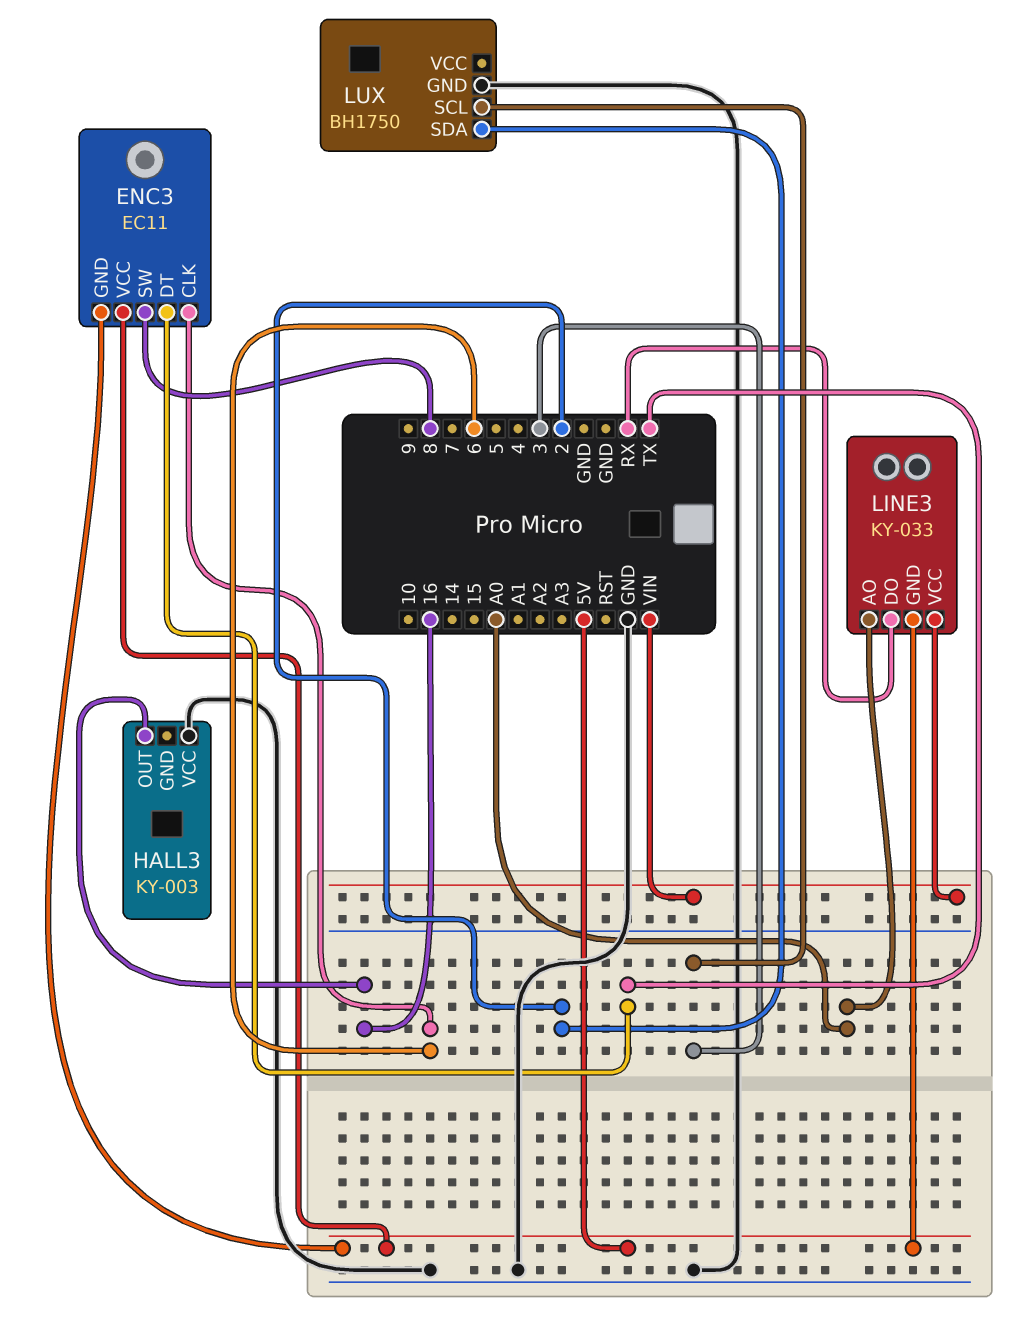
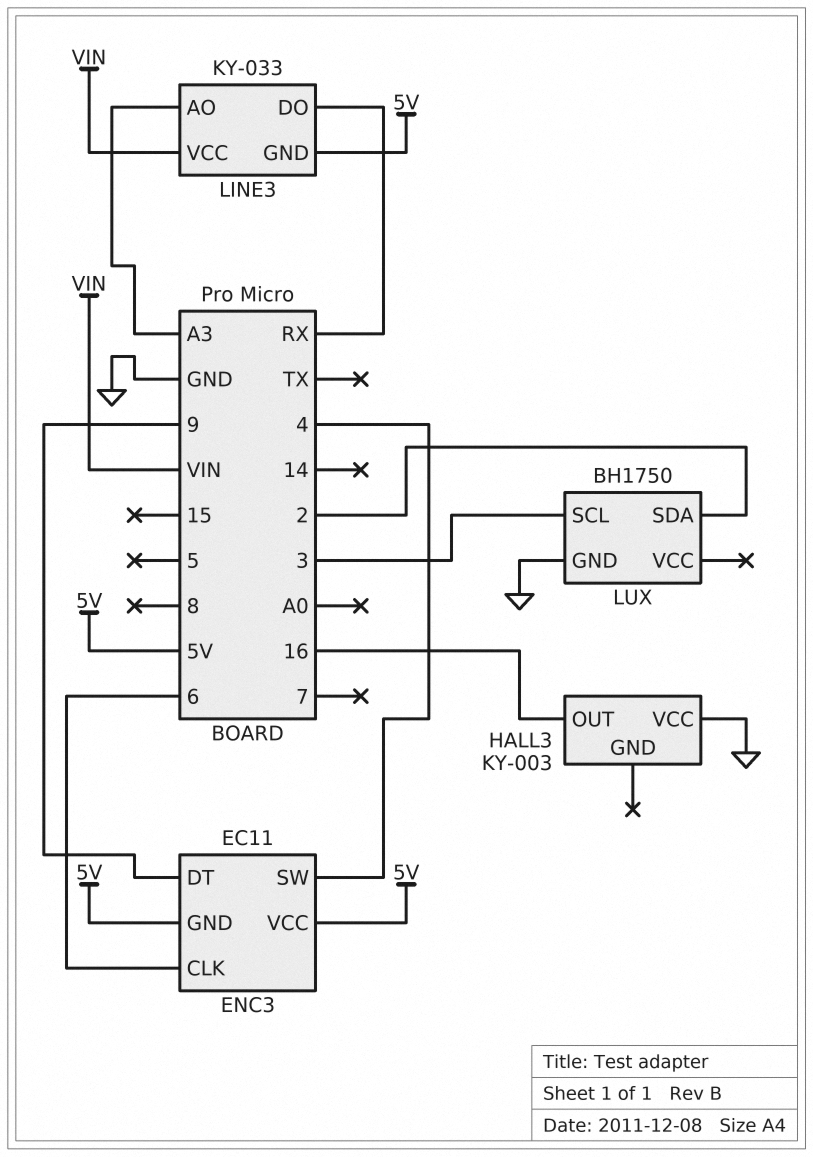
ENC3 pin DT: TX -> 9
ENC3 pin SW: 8 -> 4
LINE3 pin AO: A0 -> A3

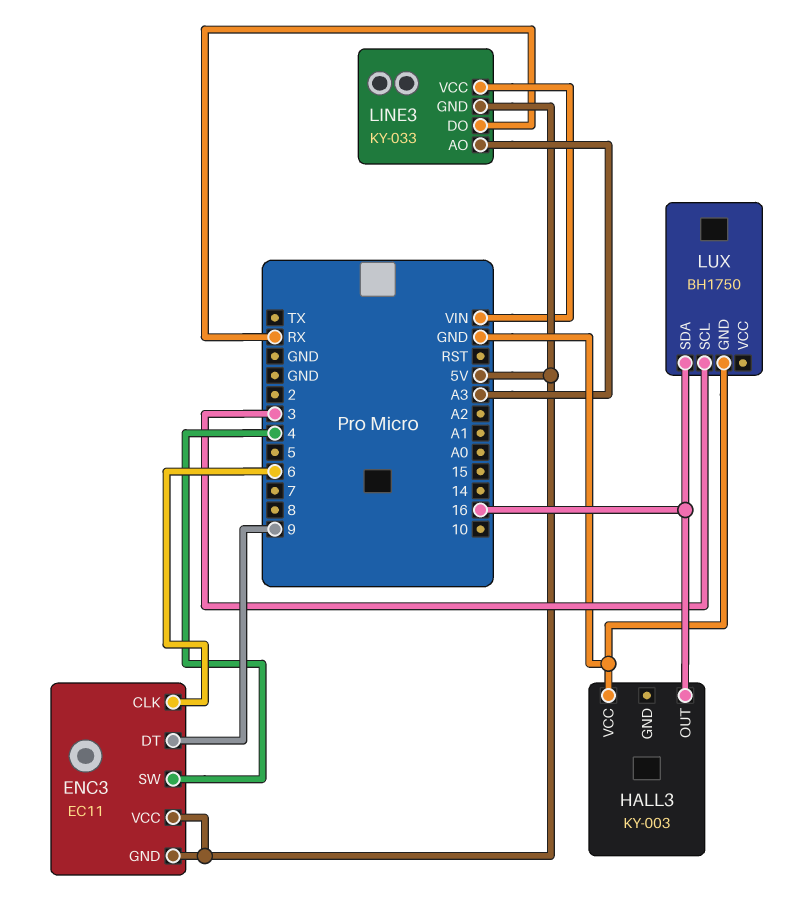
LUX pin SDA: 2 -> 16

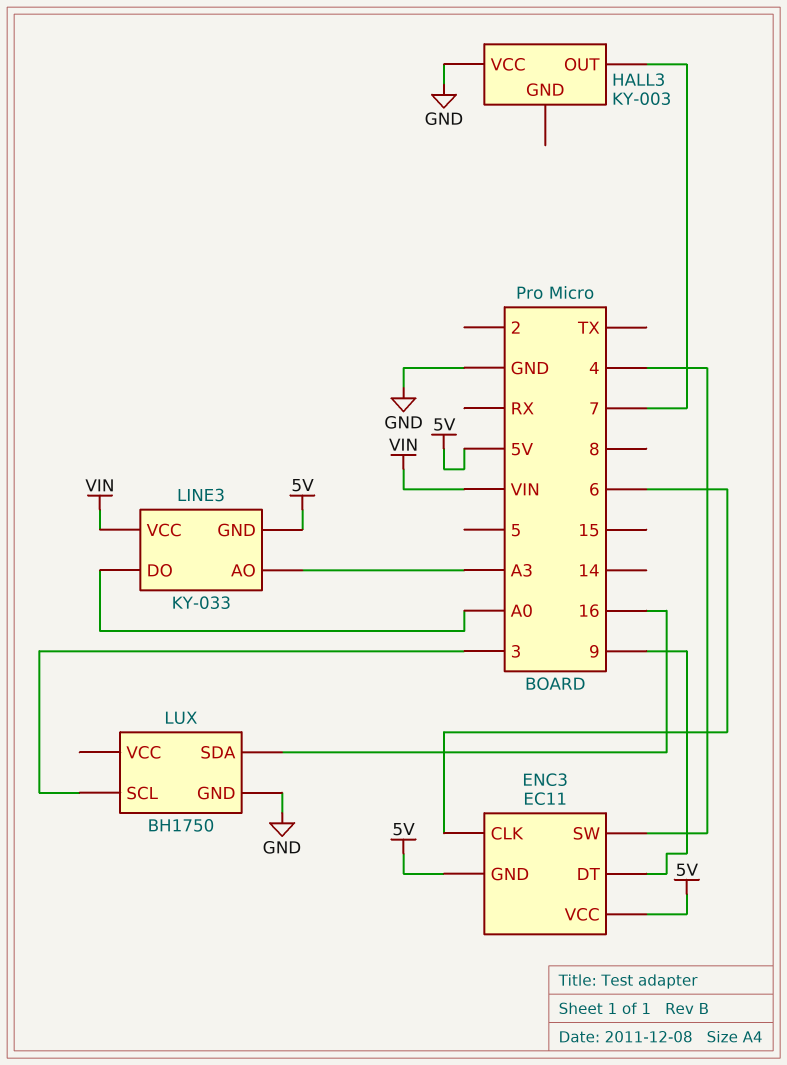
HALL3 pin OUT: 16 -> 7
LINE3 pin DO: RX -> A0

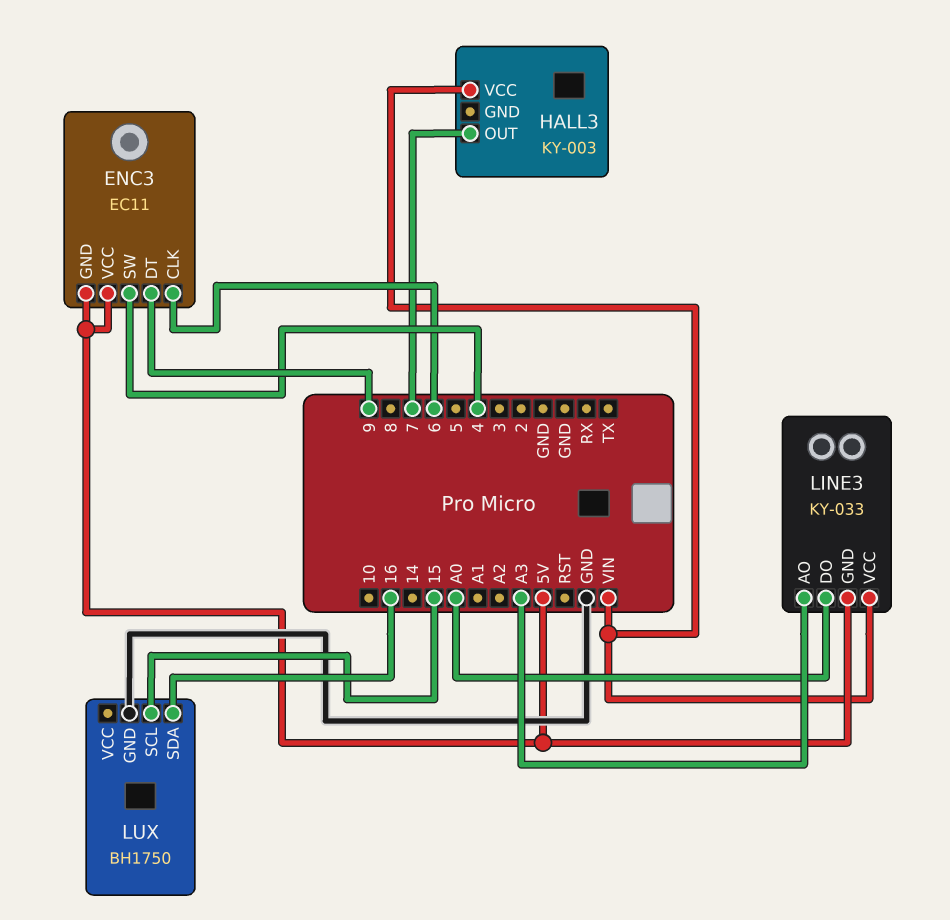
HALL3 pin VCC: GND -> VIN
LUX pin SCL: 3 -> 15

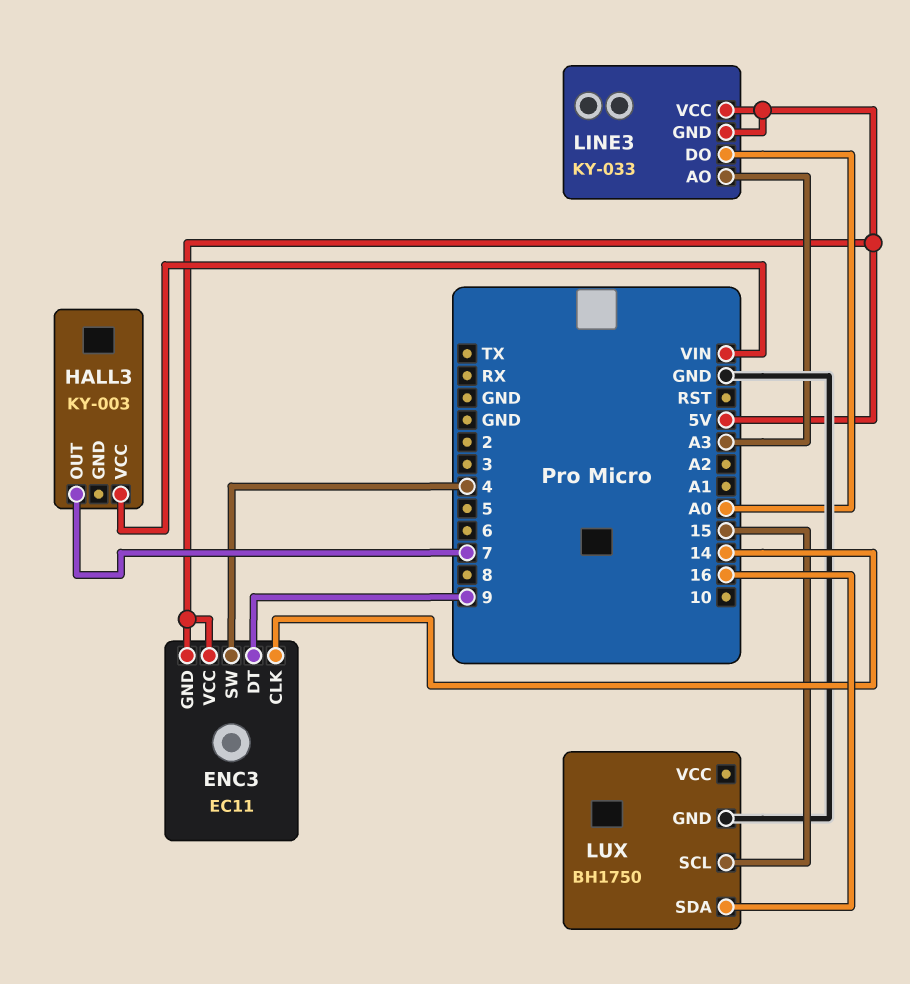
ENC3 pin CLK: 6 -> 14
LINE3 pin VCC: VIN -> 5V

